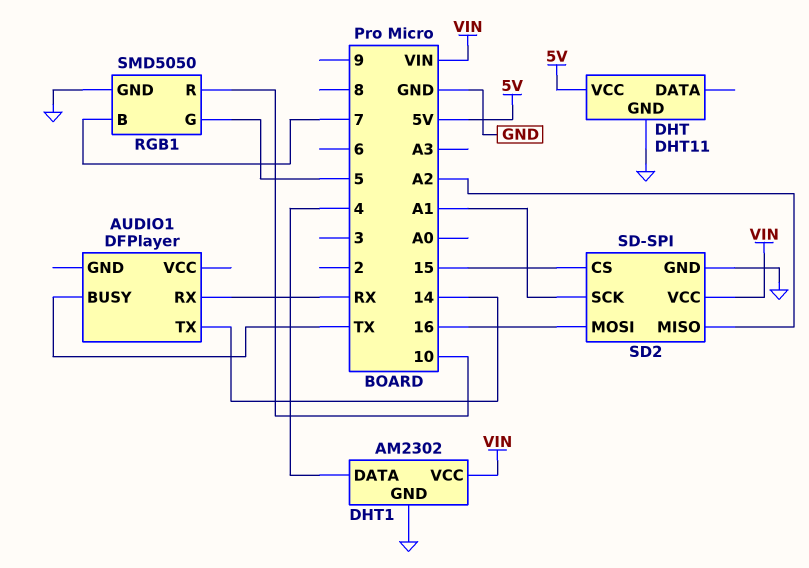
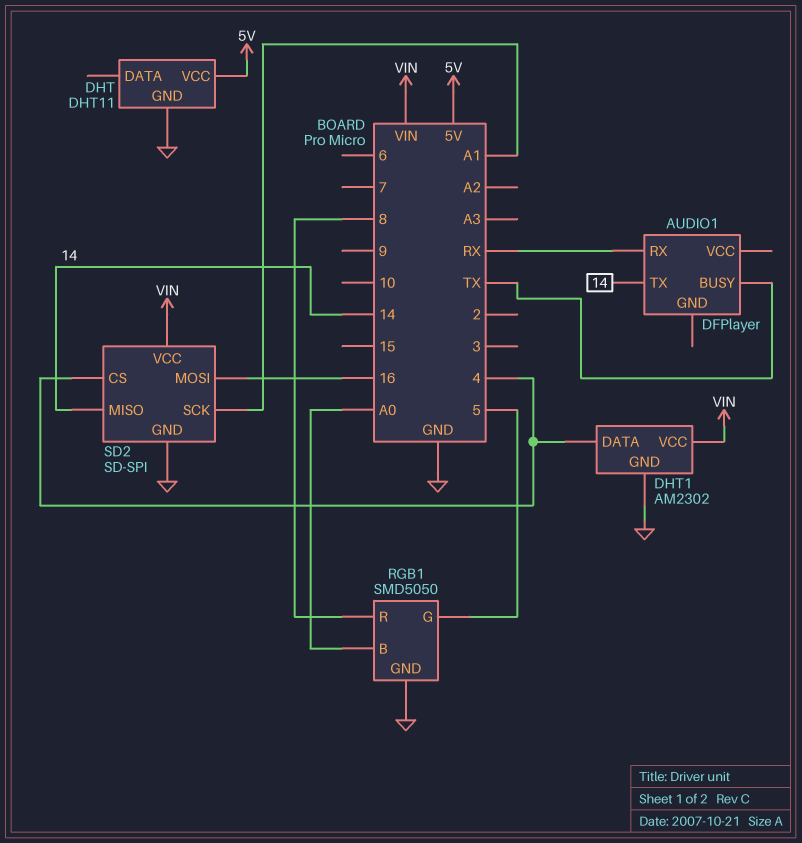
RGB1 pin B: 7 -> A0
RGB1 pin R: 10 -> 8
SD2 pin CS: 15 -> 4
SD2 pin MISO: A2 -> 14

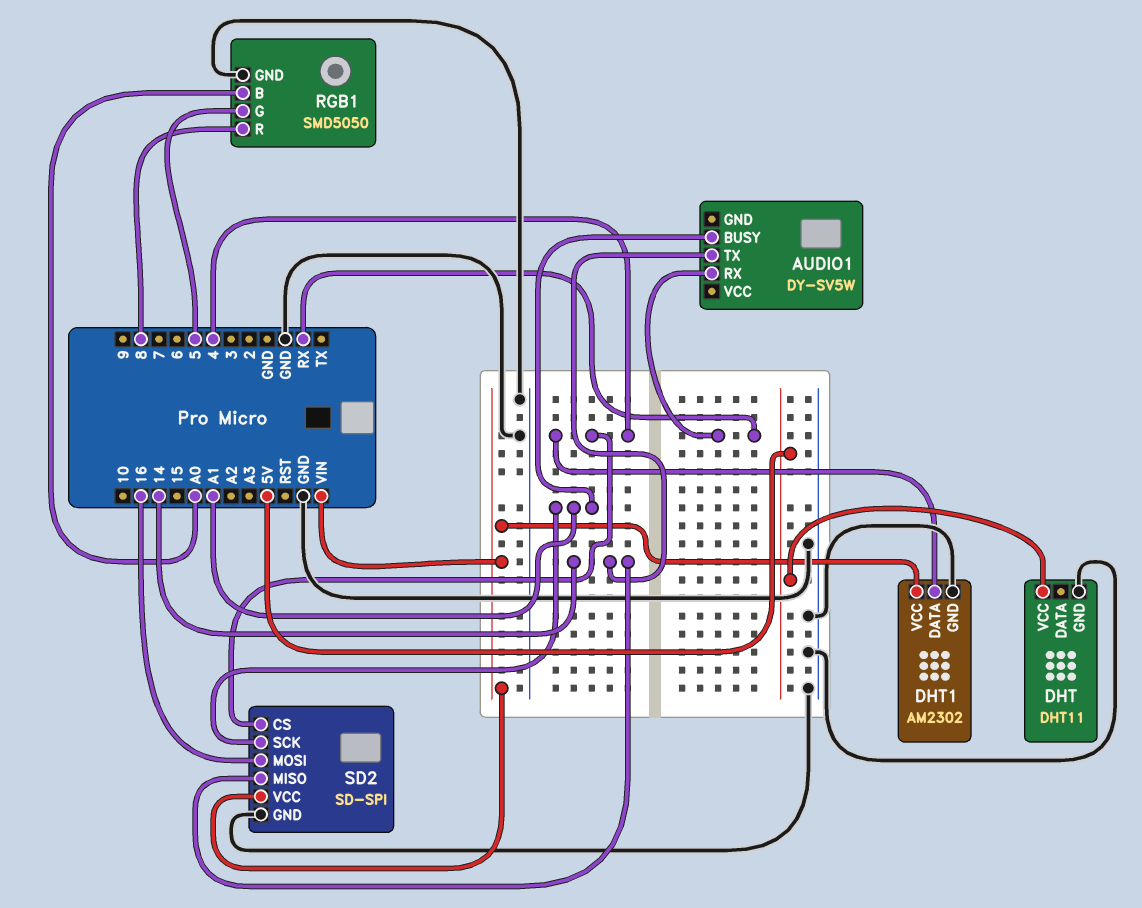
AUDIO1: DFPlayer -> DY-SV5W
AUDIO1 pin BUSY: TX -> A1

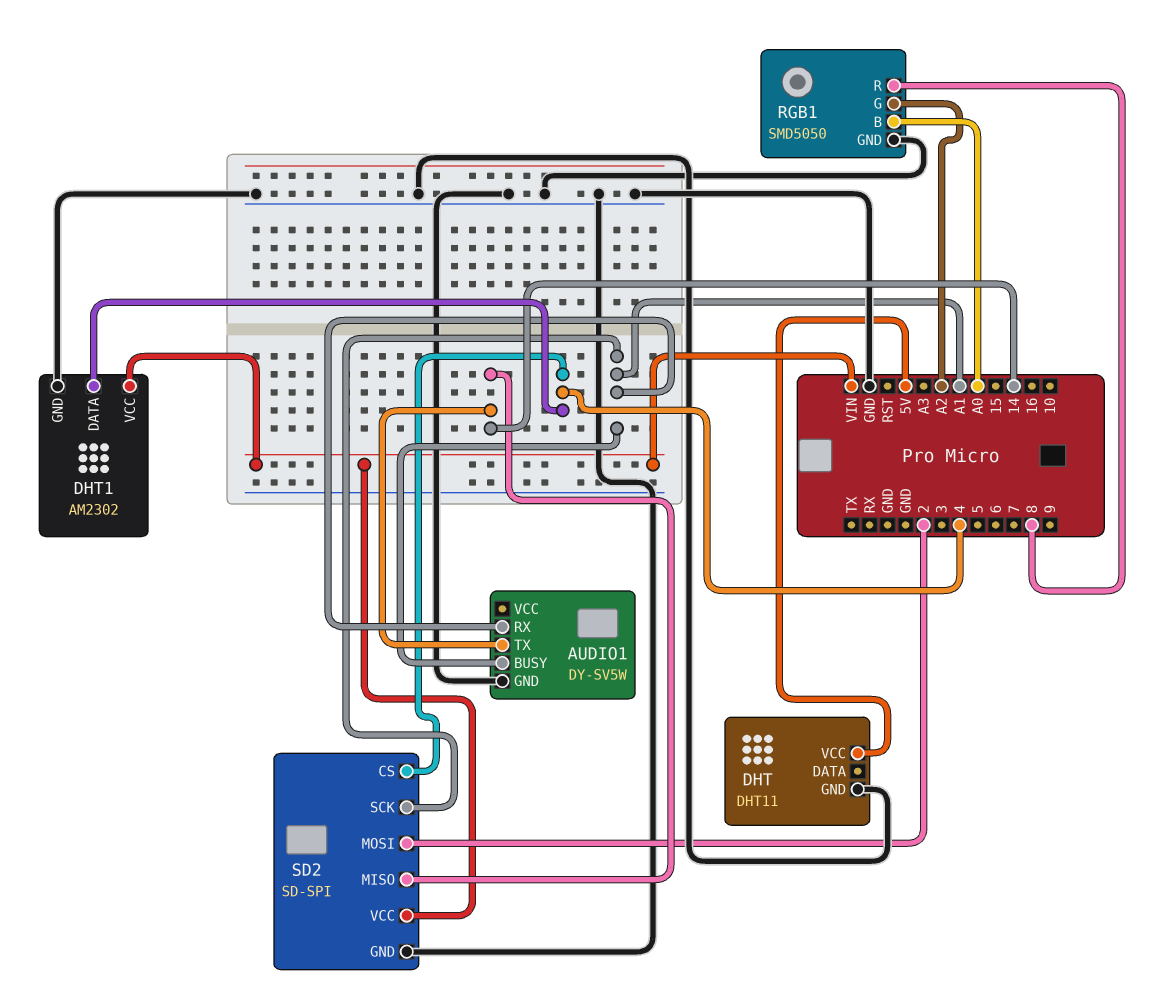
AUDIO1 pin GND: none -> GND
AUDIO1 pin RX: RX -> A1
RGB1 pin G: 5 -> A2
SD2 pin MOSI: 16 -> 2

